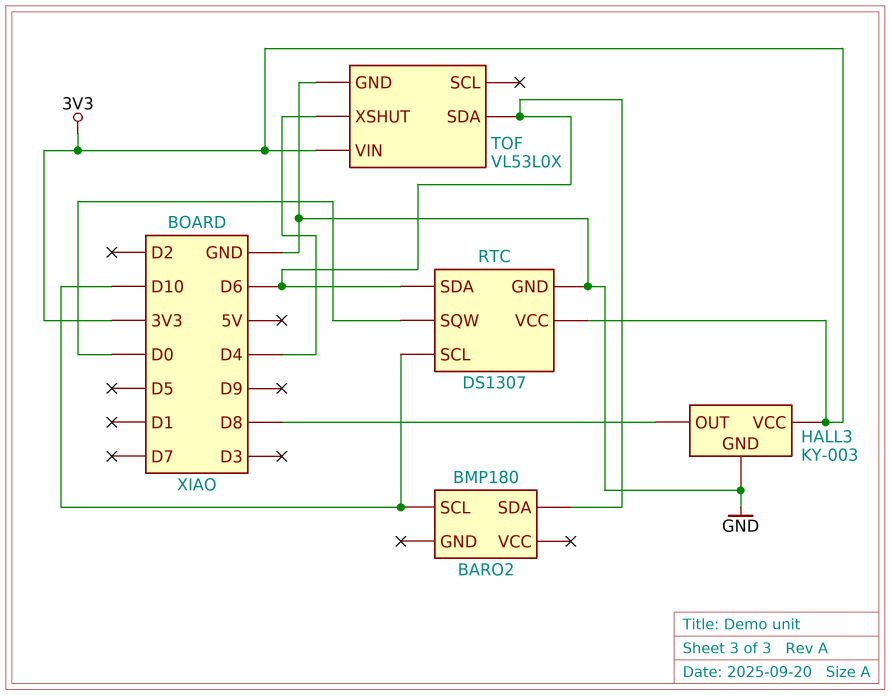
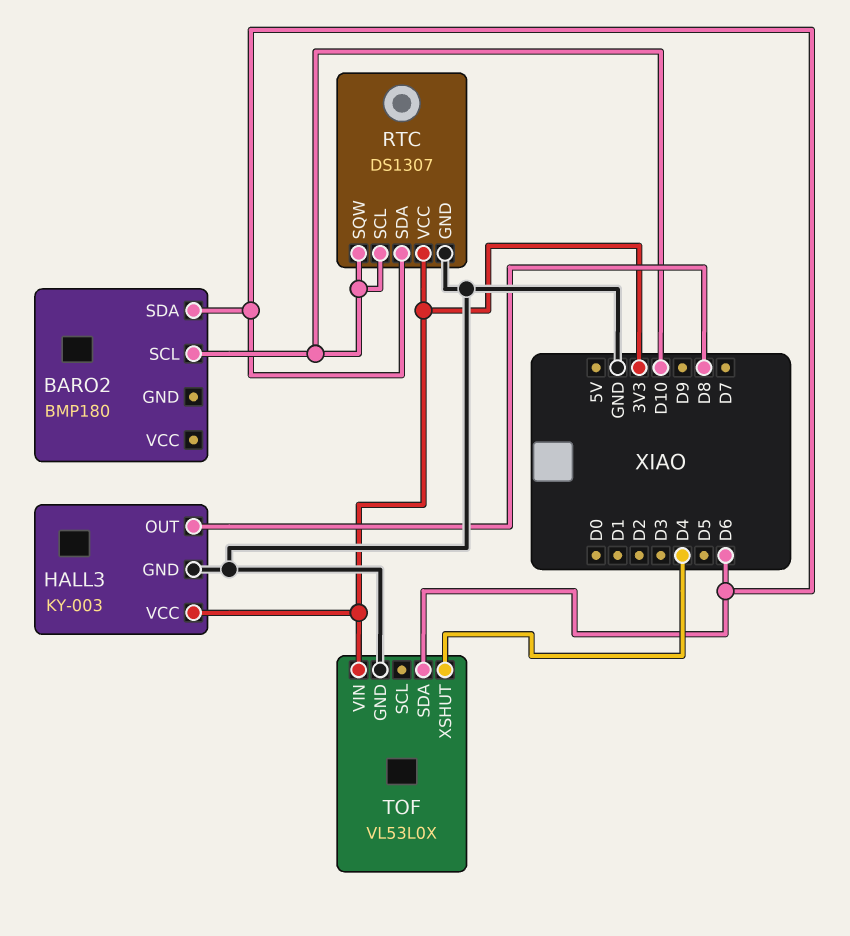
RTC pin SQW: D0 -> D10

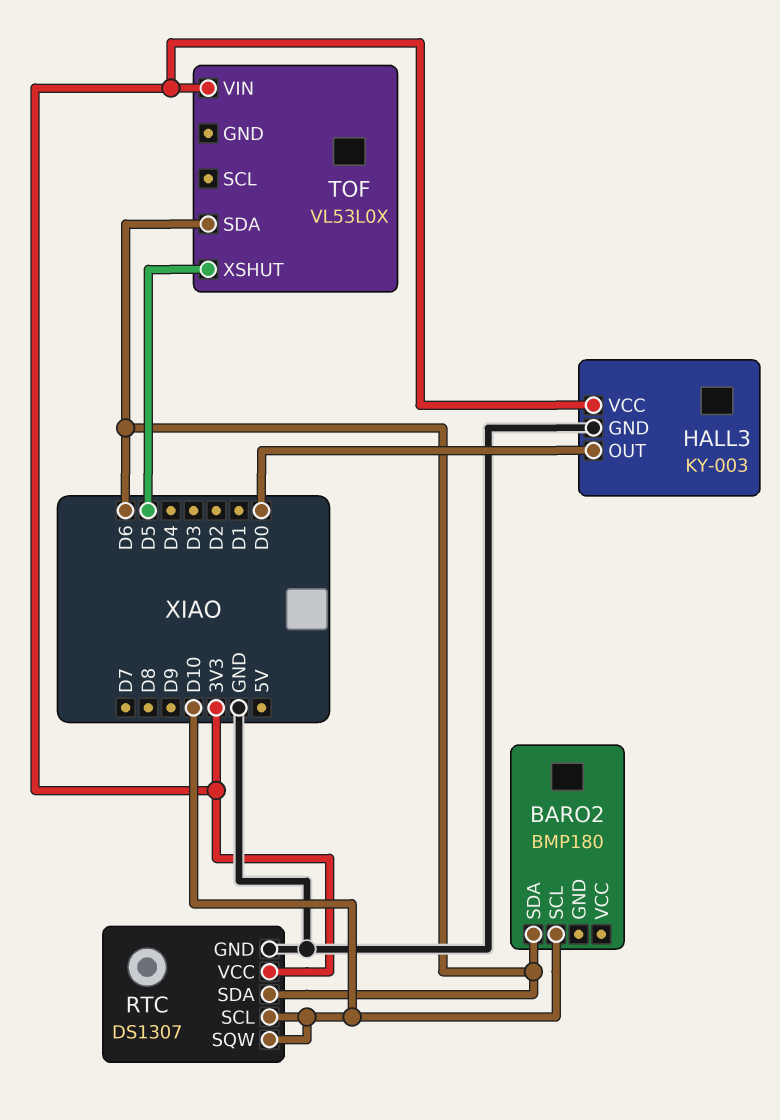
HALL3 pin OUT: D8 -> D0
TOF pin GND: GND -> none
TOF pin XSHUT: D4 -> D5

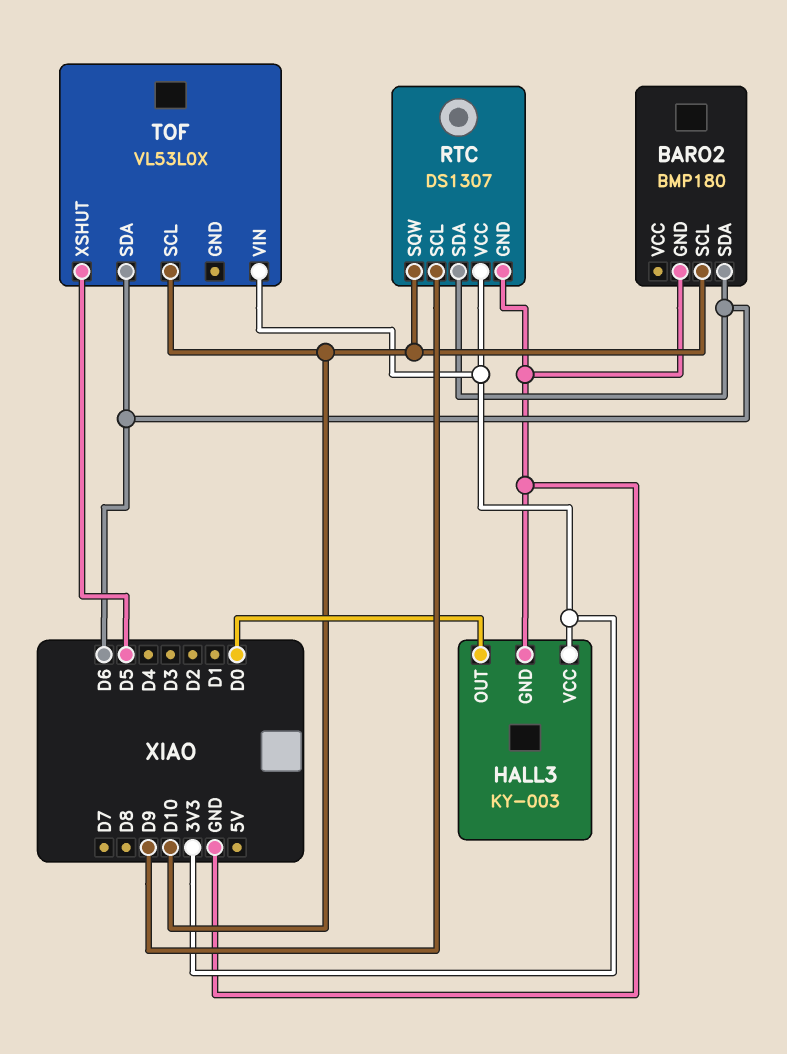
BARO2 pin GND: none -> GND
RTC pin SCL: D10 -> D9
TOF pin SCL: none -> D10

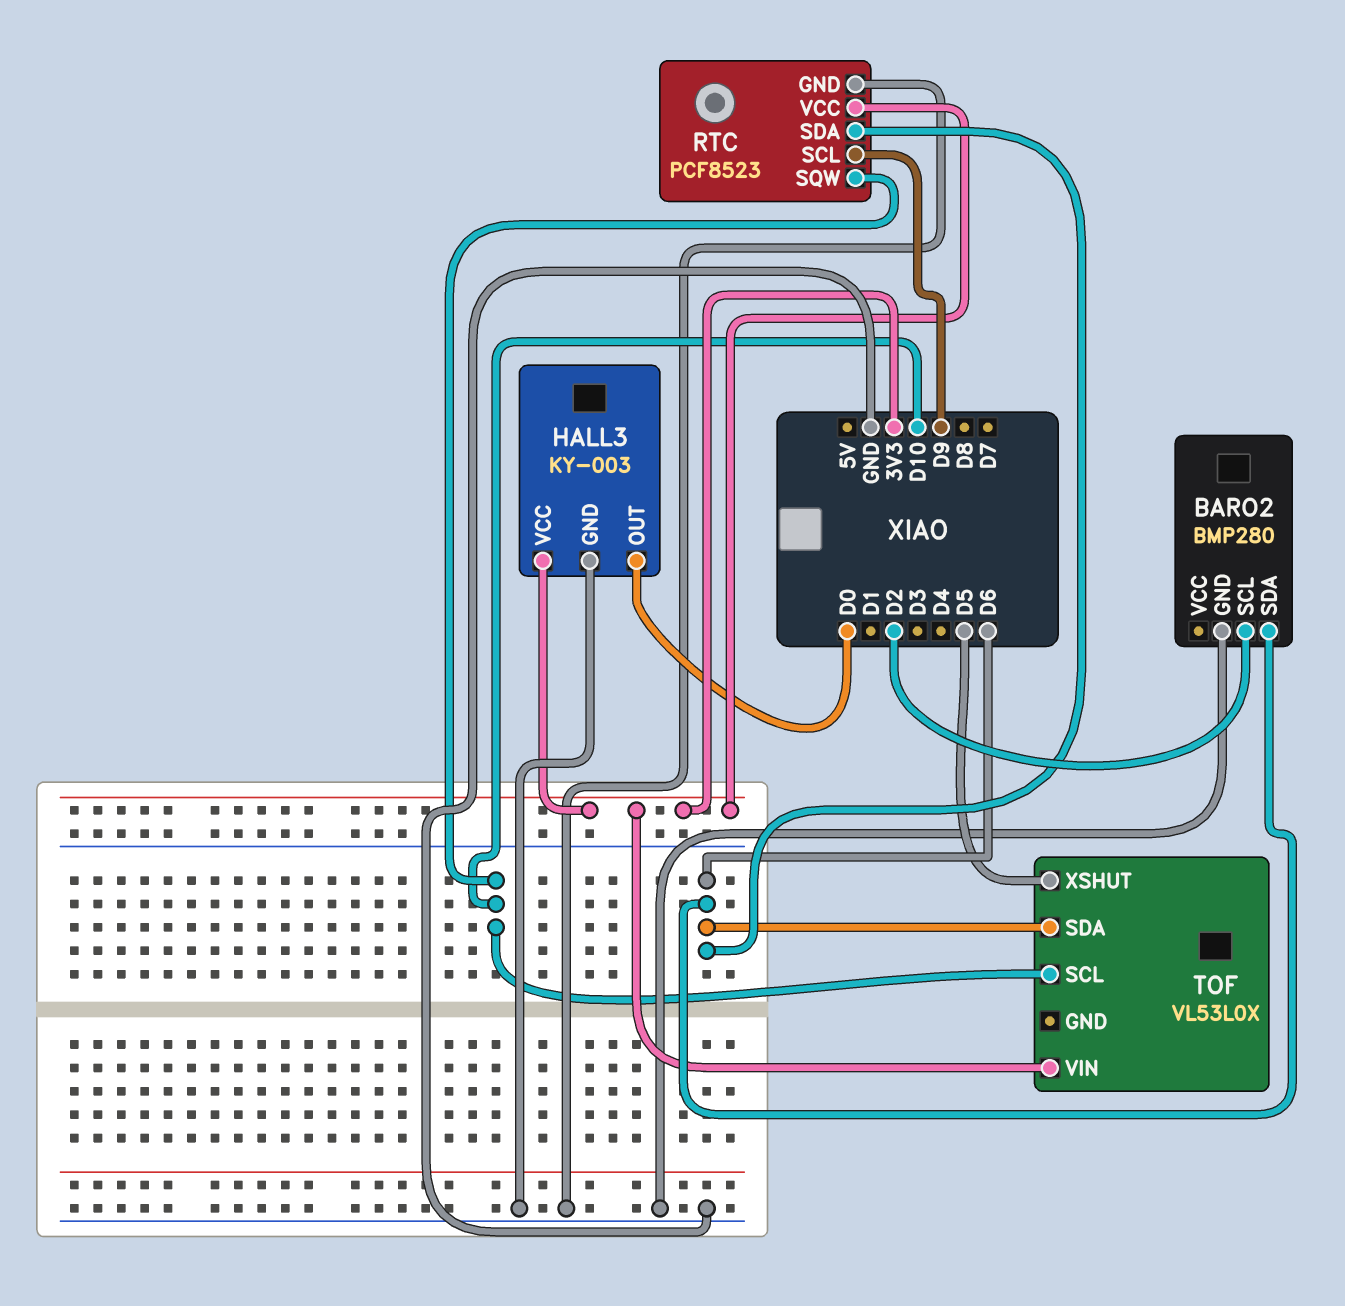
BARO2: BMP180 -> BMP280
BARO2 pin SCL: D10 -> D2
RTC: DS1307 -> PCF8523

